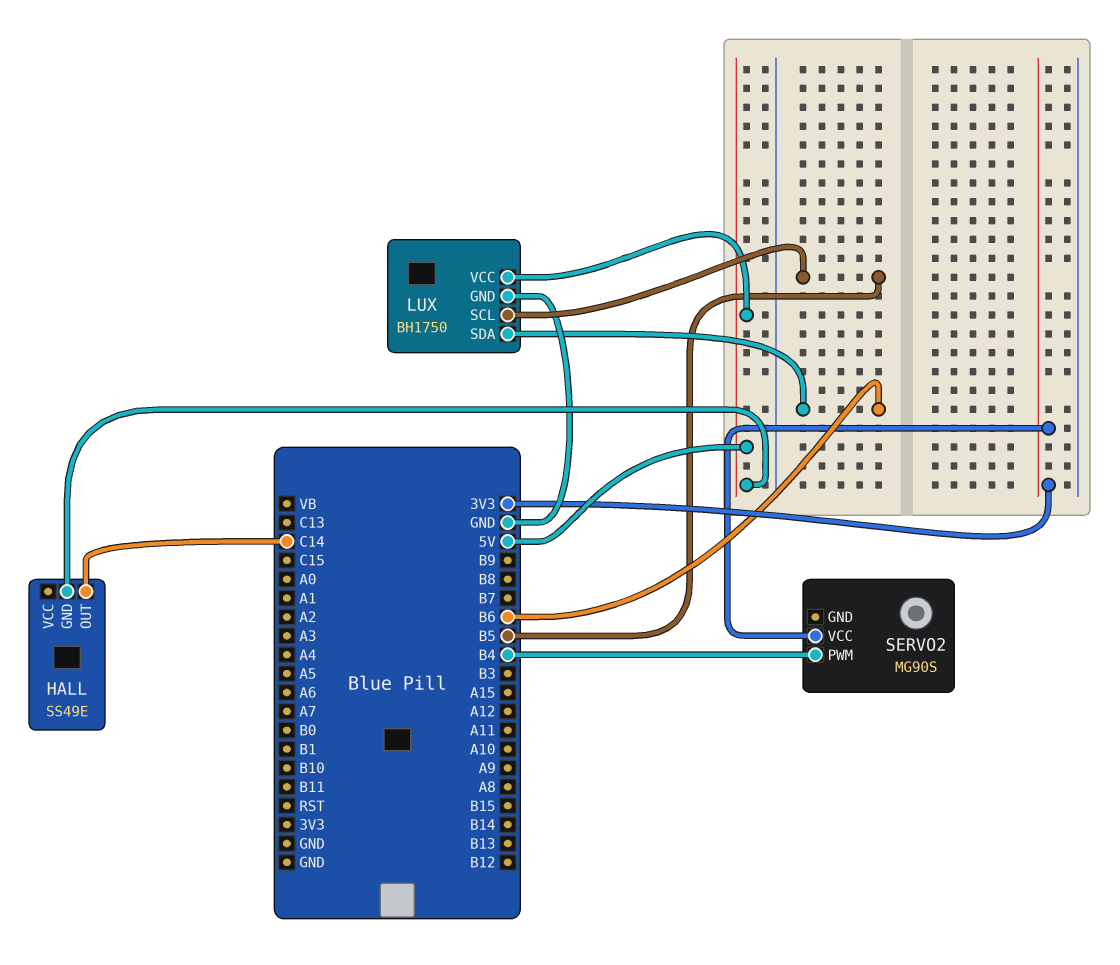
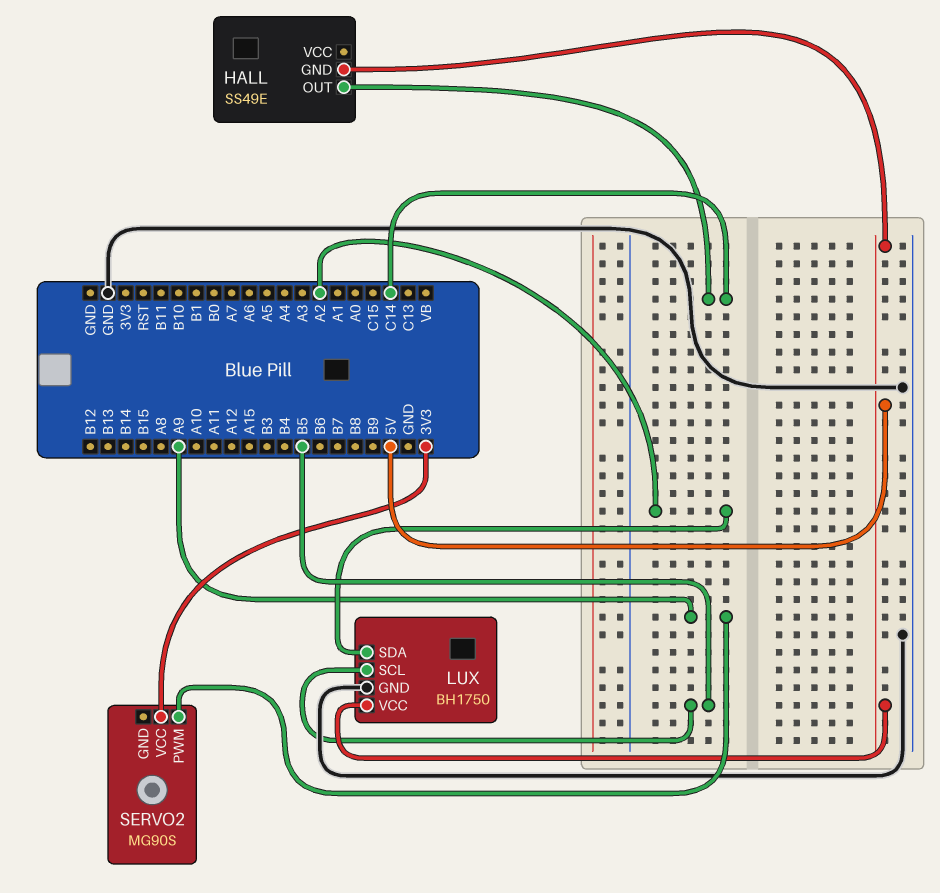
LUX pin SDA: B6 -> A2
SERVO2 pin PWM: B4 -> A9

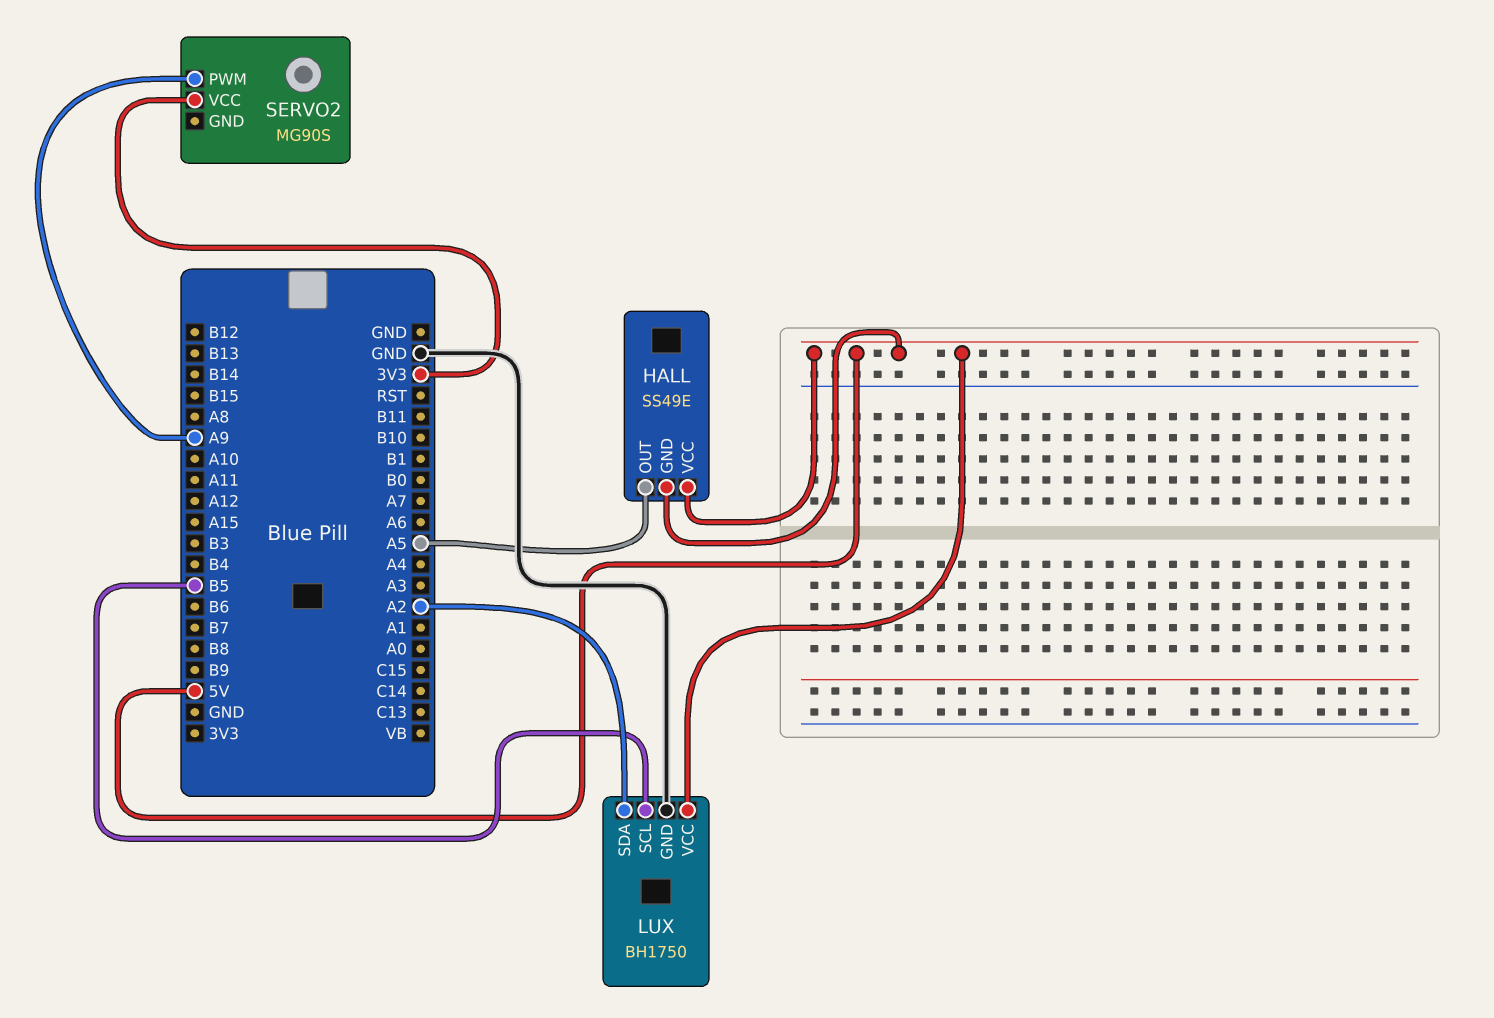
HALL pin OUT: C14 -> A5
HALL pin VCC: none -> 5V

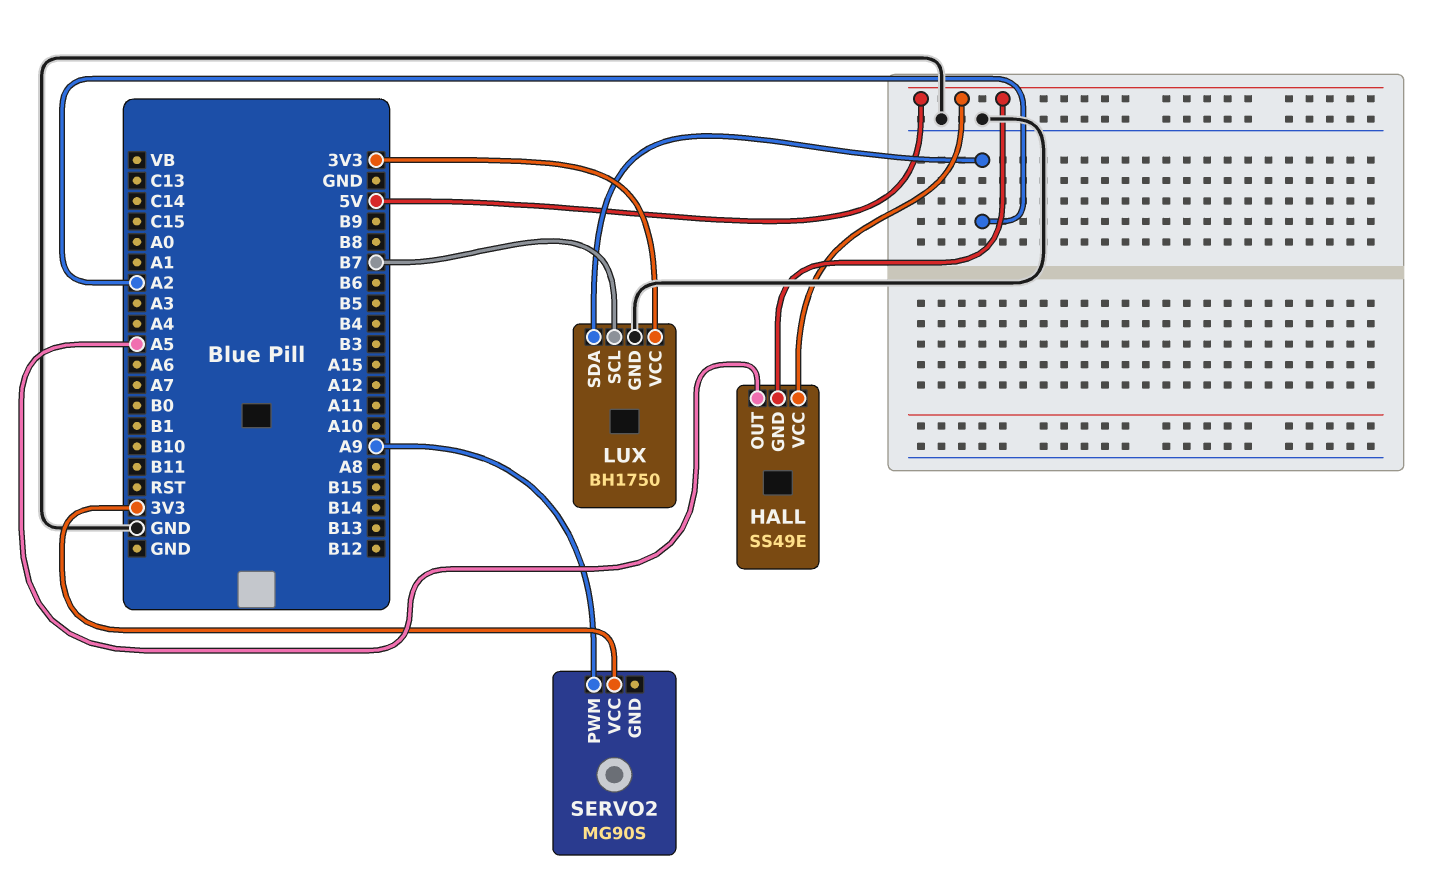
LUX pin SCL: B5 -> B7
LUX pin VCC: 5V -> 3V3

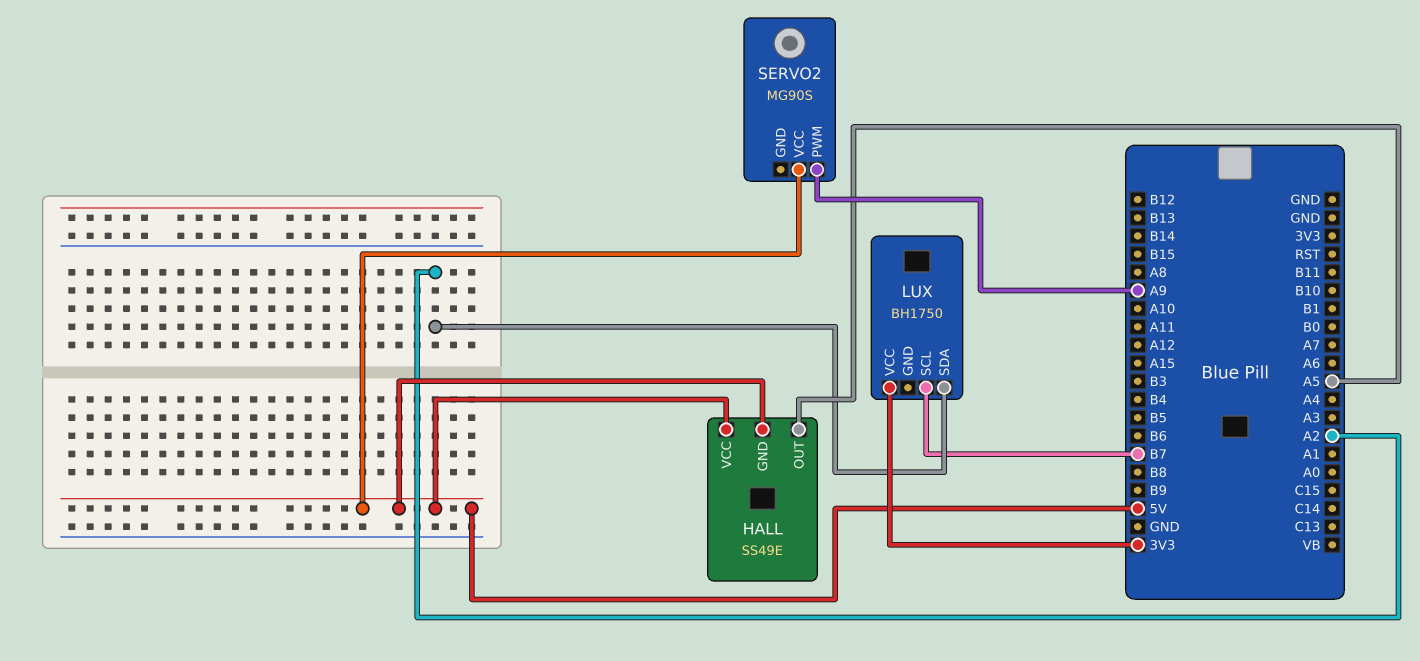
LUX pin GND: GND -> none
SERVO2 pin VCC: 3V3 -> 5V

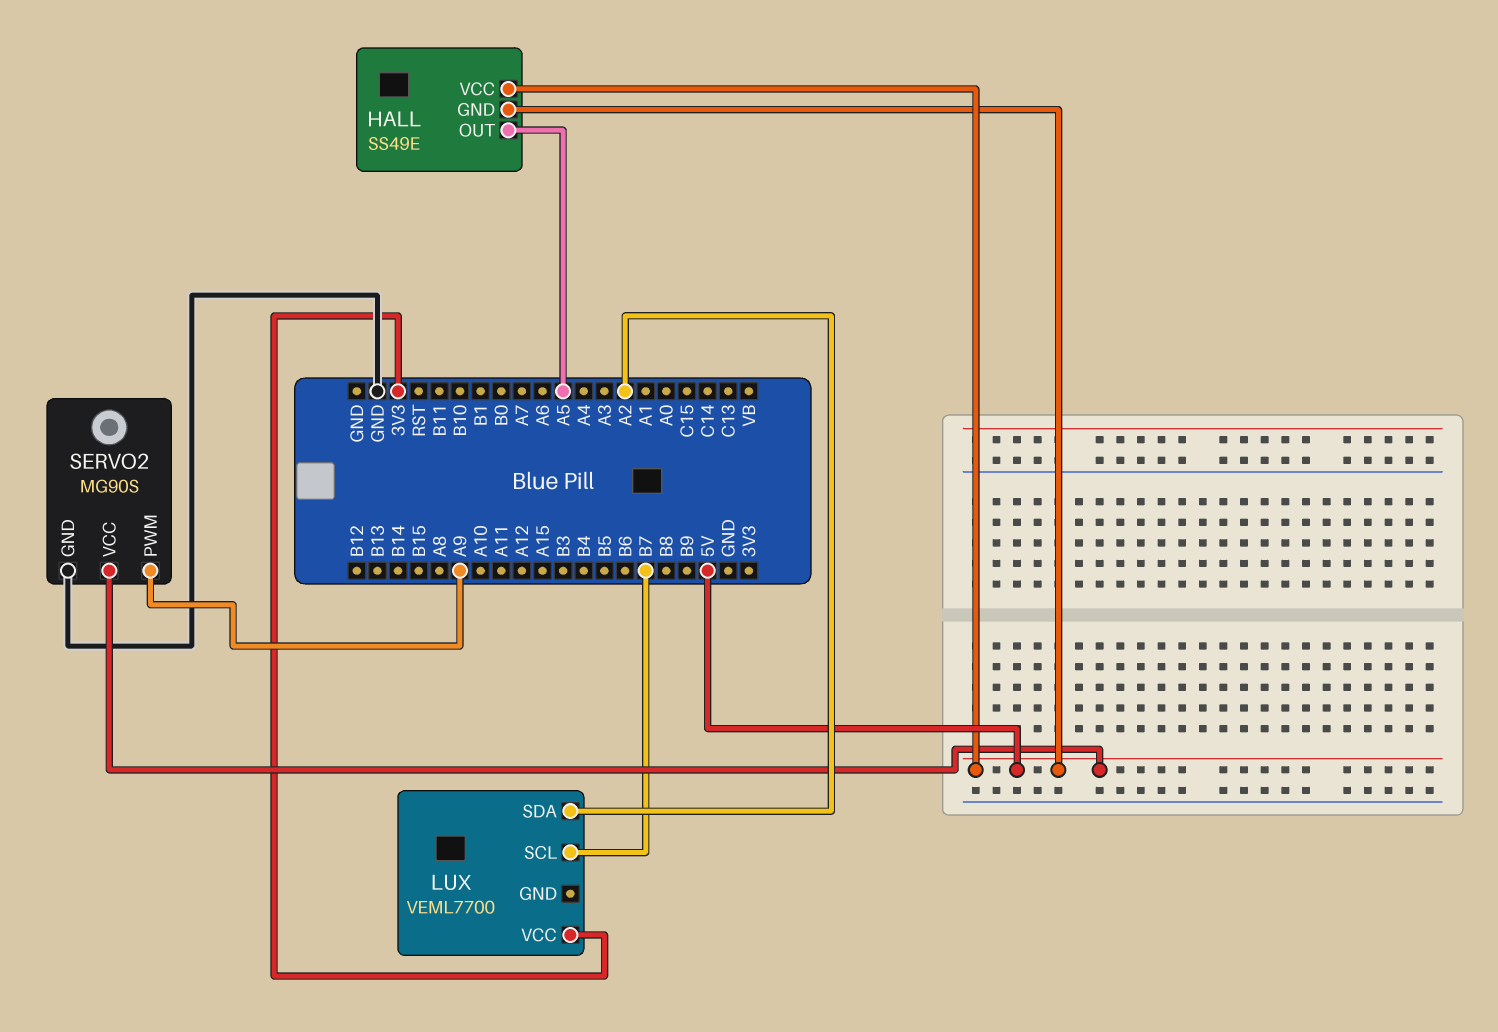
LUX: BH1750 -> VEML7700
SERVO2 pin GND: none -> GND

